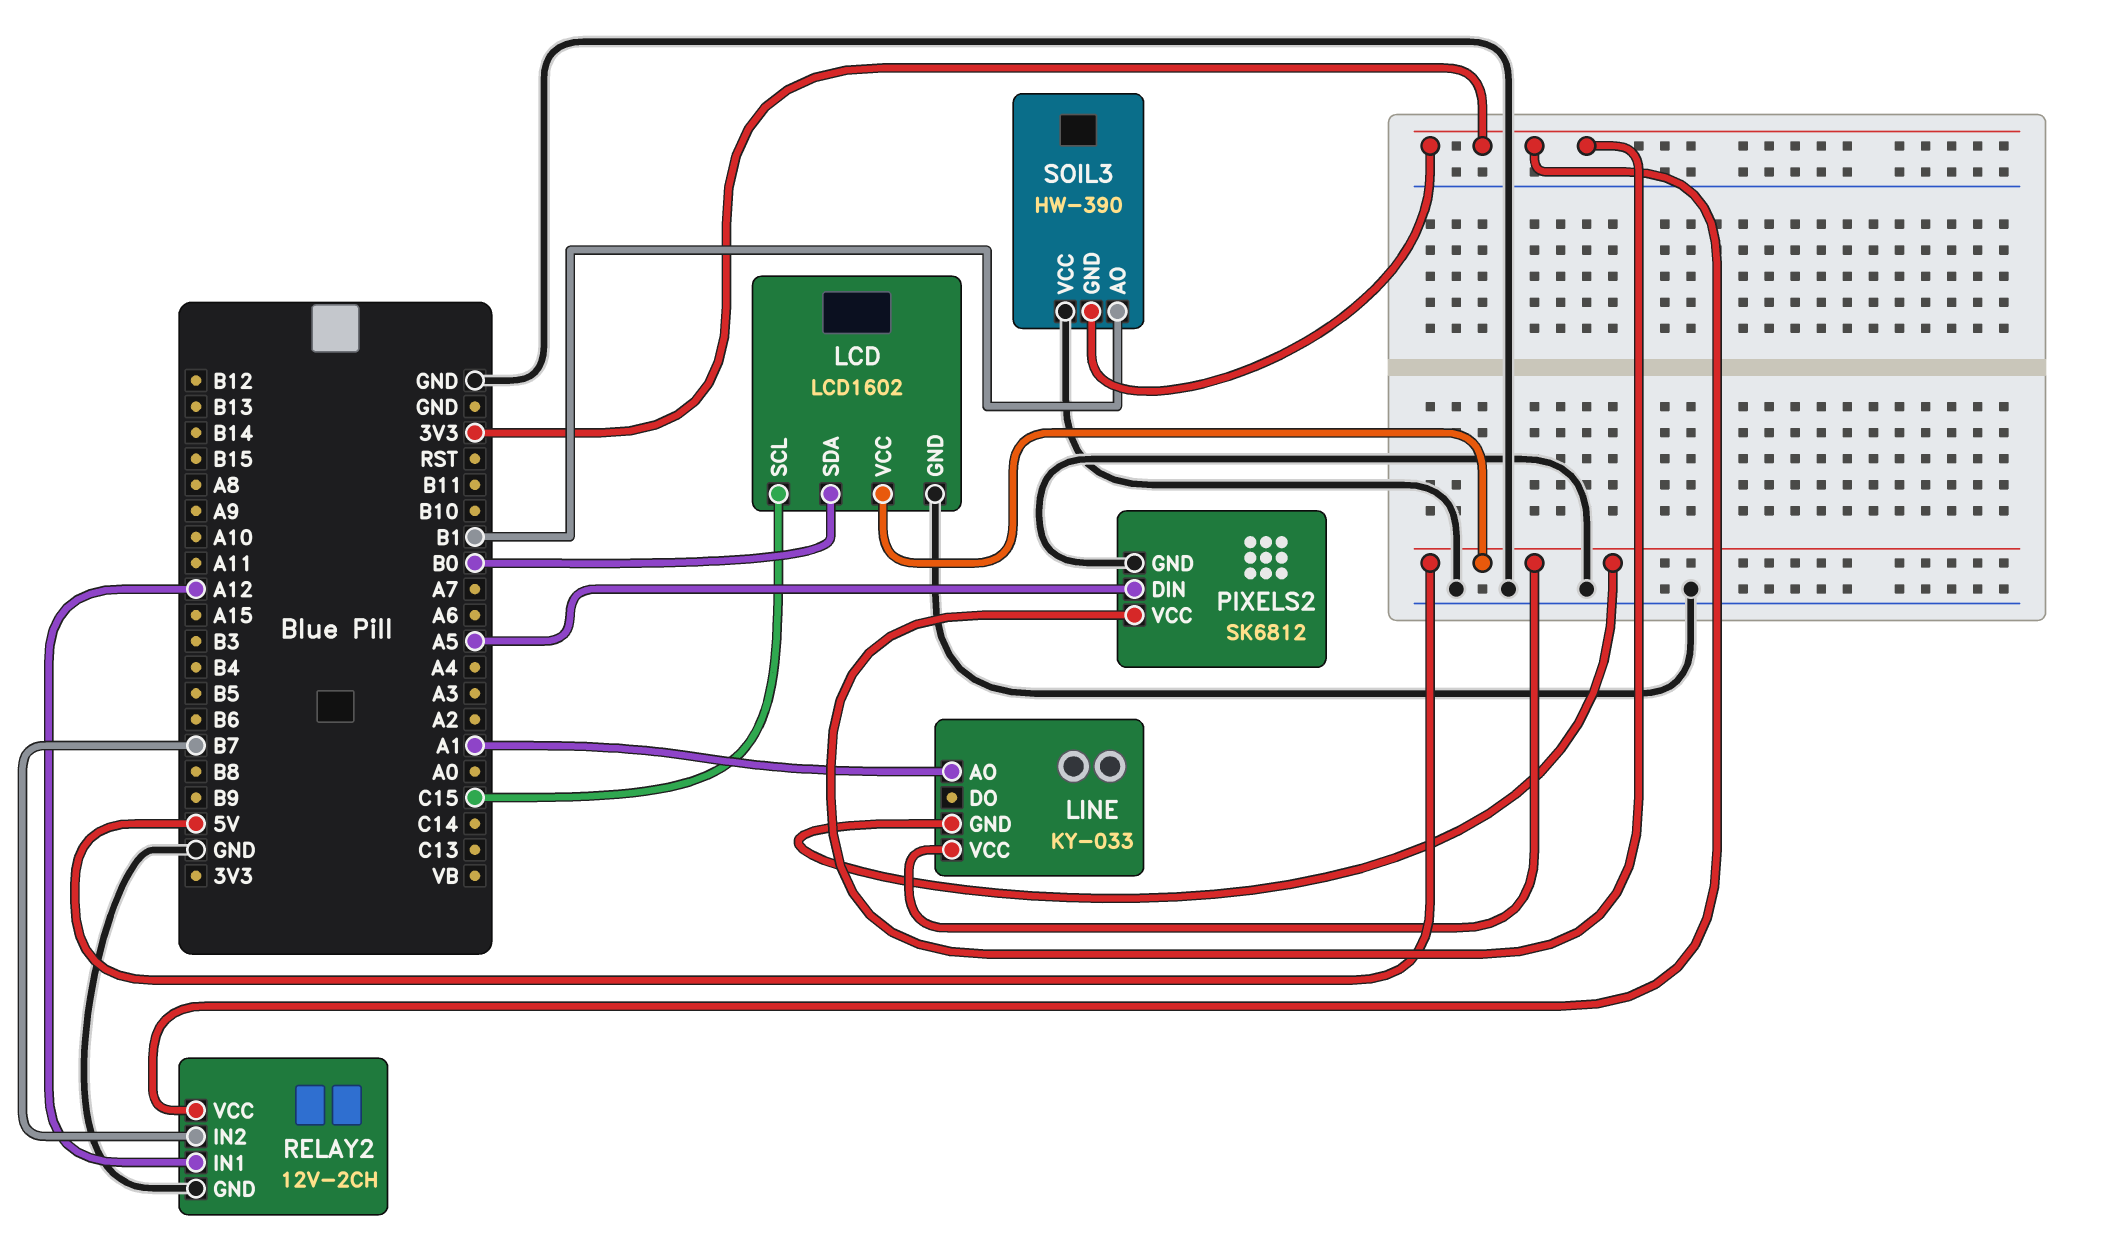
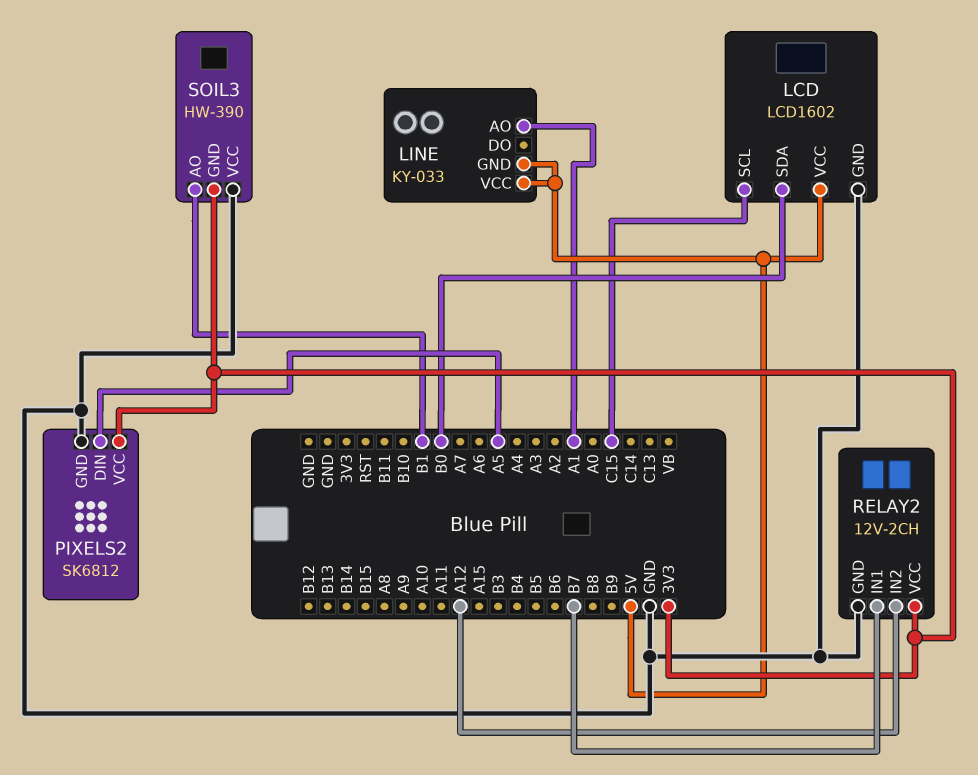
RELAY2 pin IN1: A12 -> B7
RELAY2 pin IN2: B7 -> A12

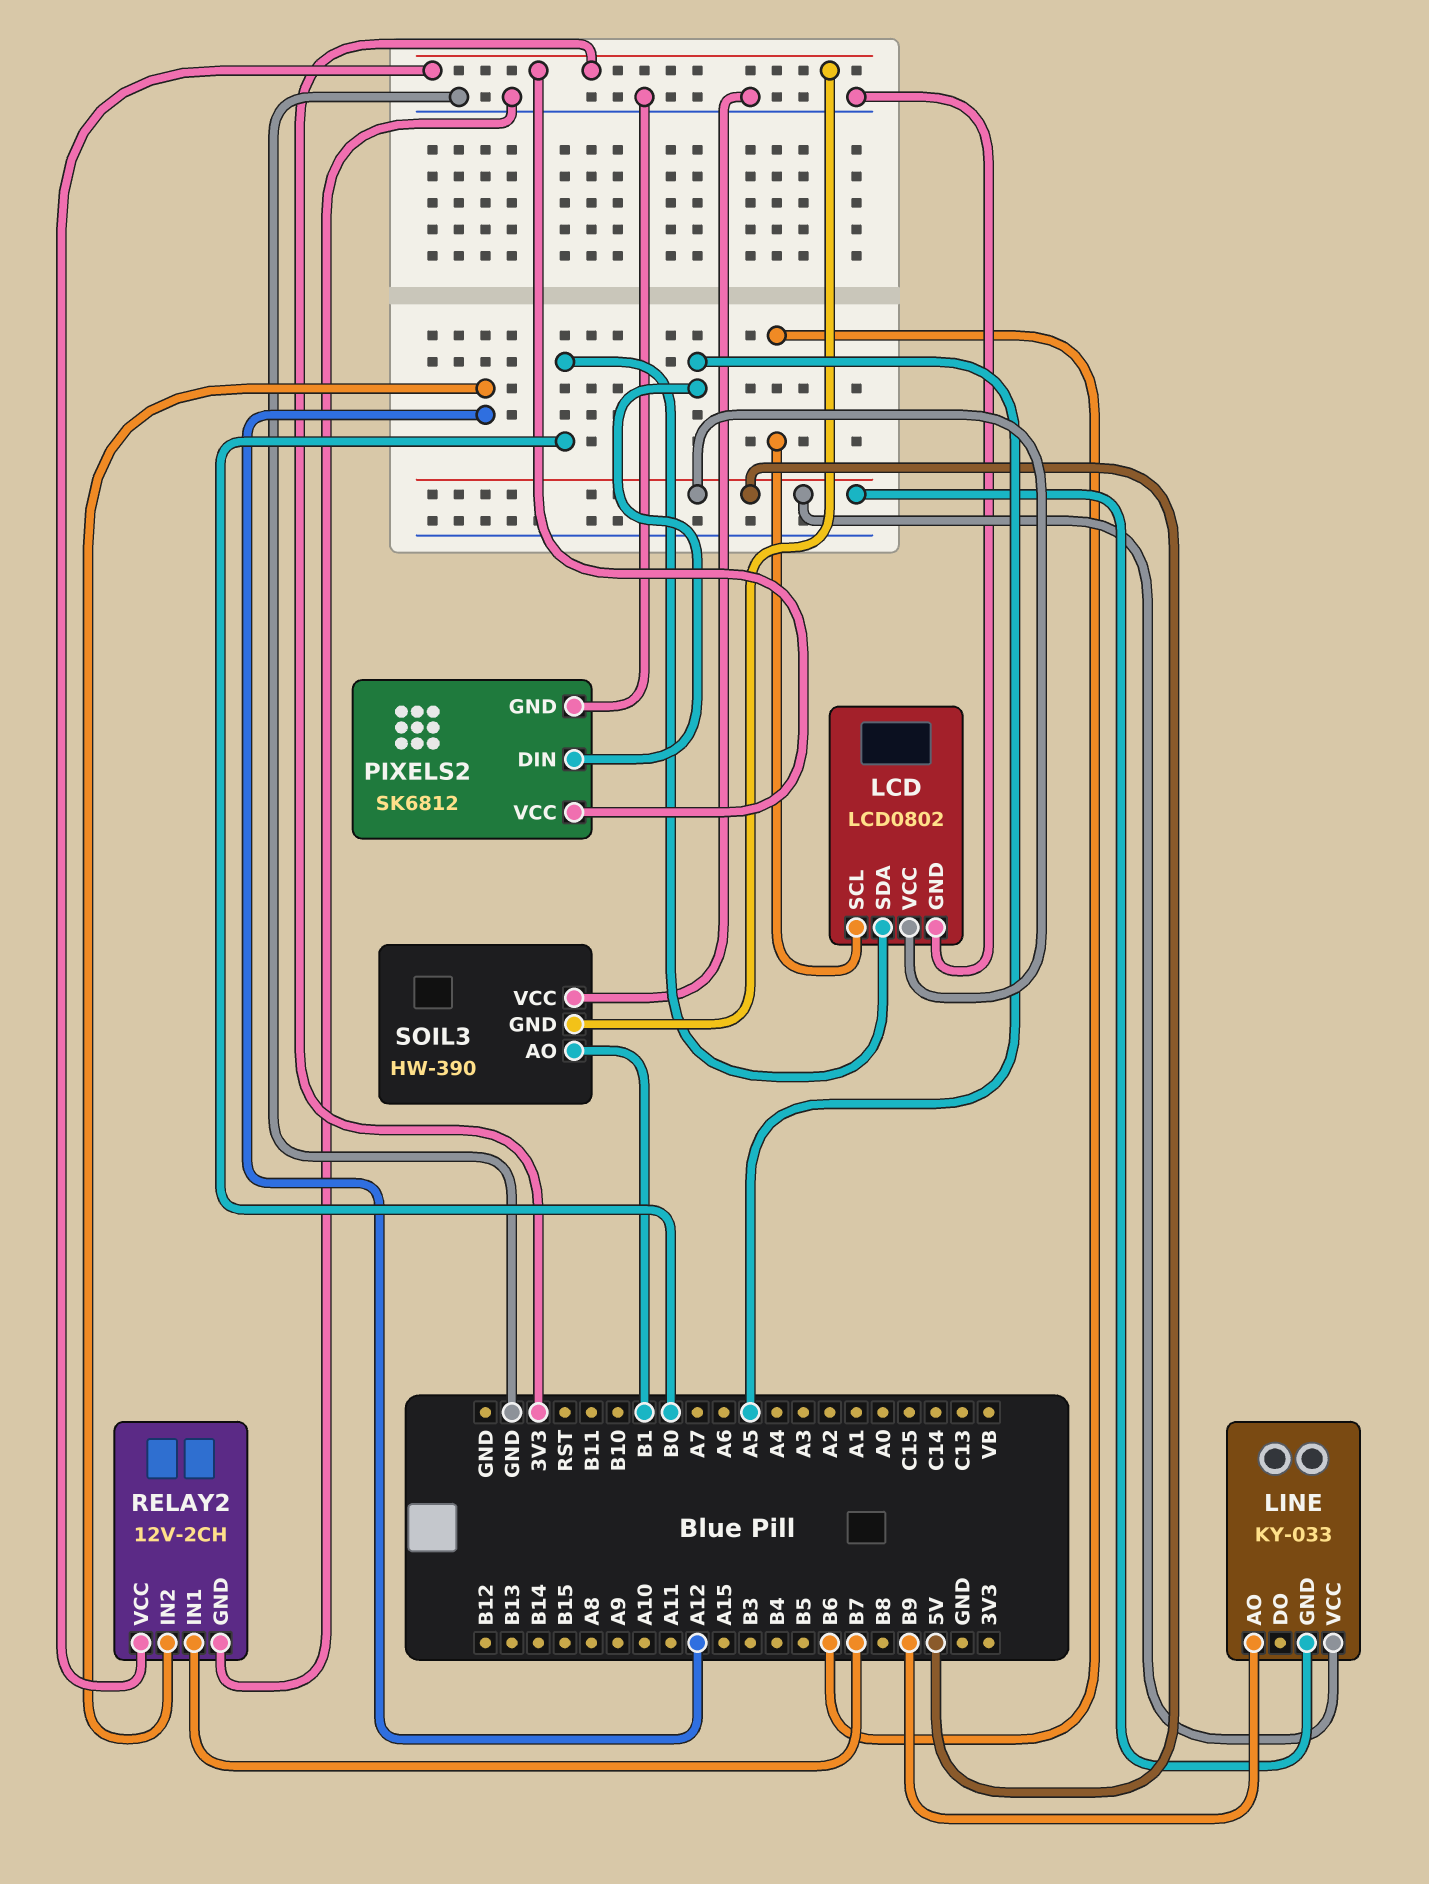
LCD: LCD1602 -> LCD0802
LCD pin SCL: C15 -> B6
LINE pin AO: A1 -> B9

